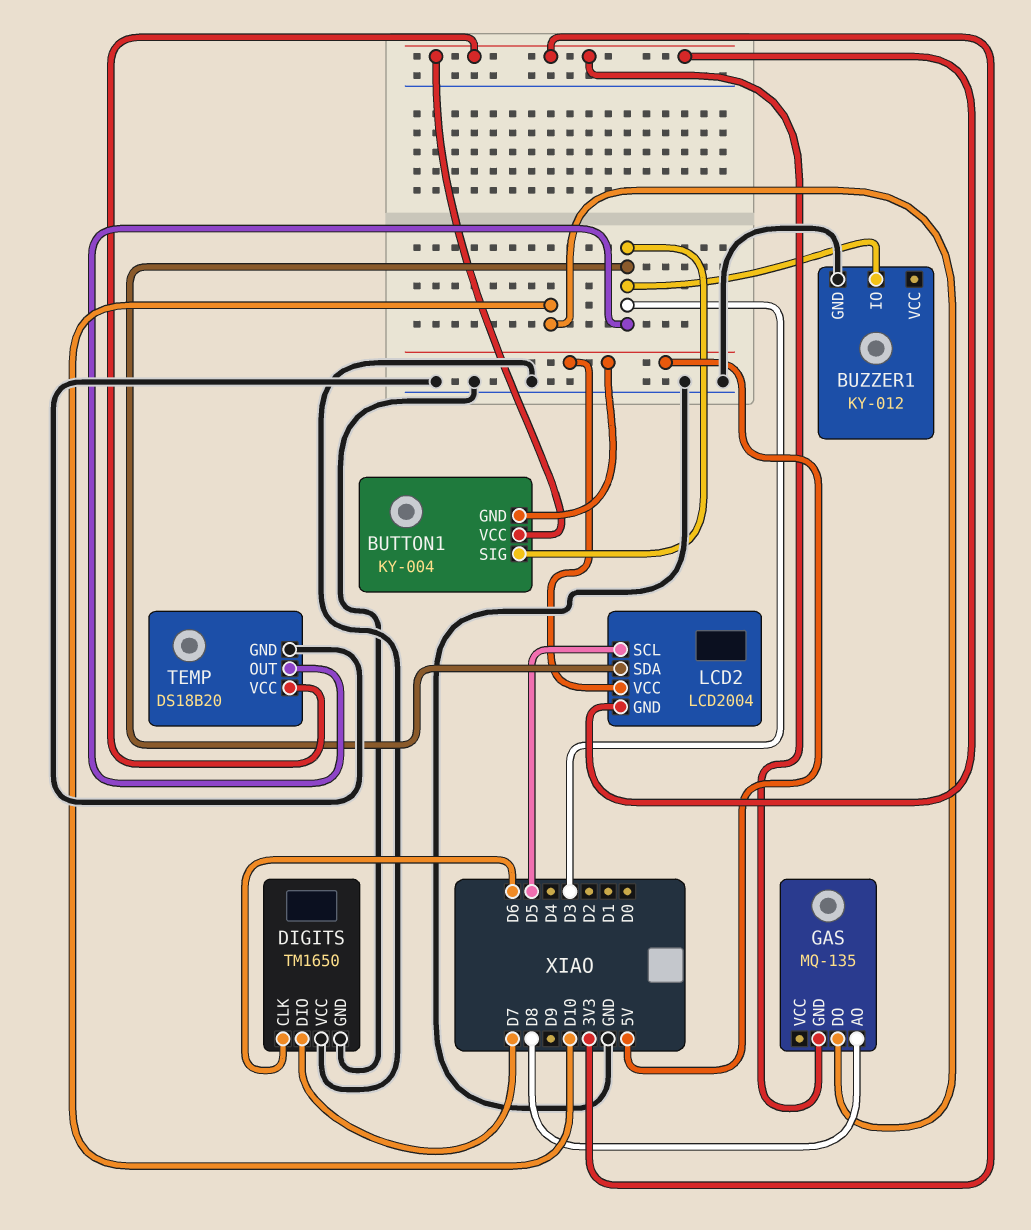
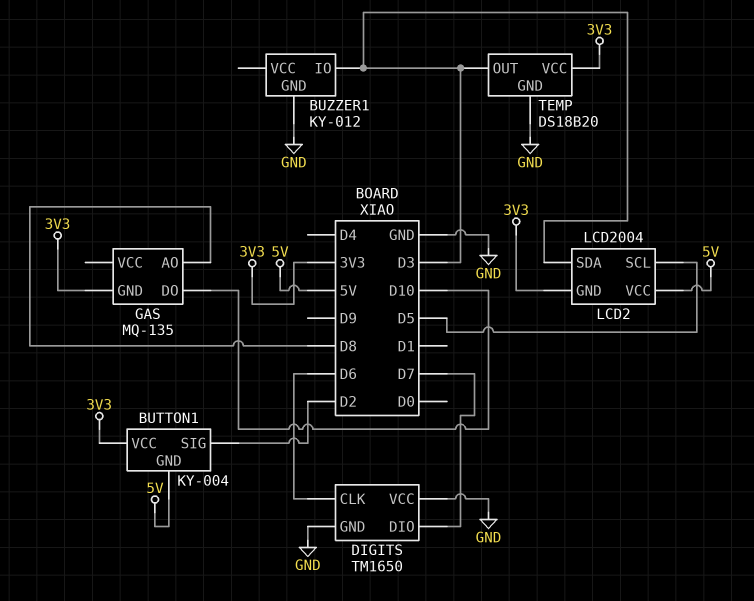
BUTTON1 pin SIG: D3 -> D2

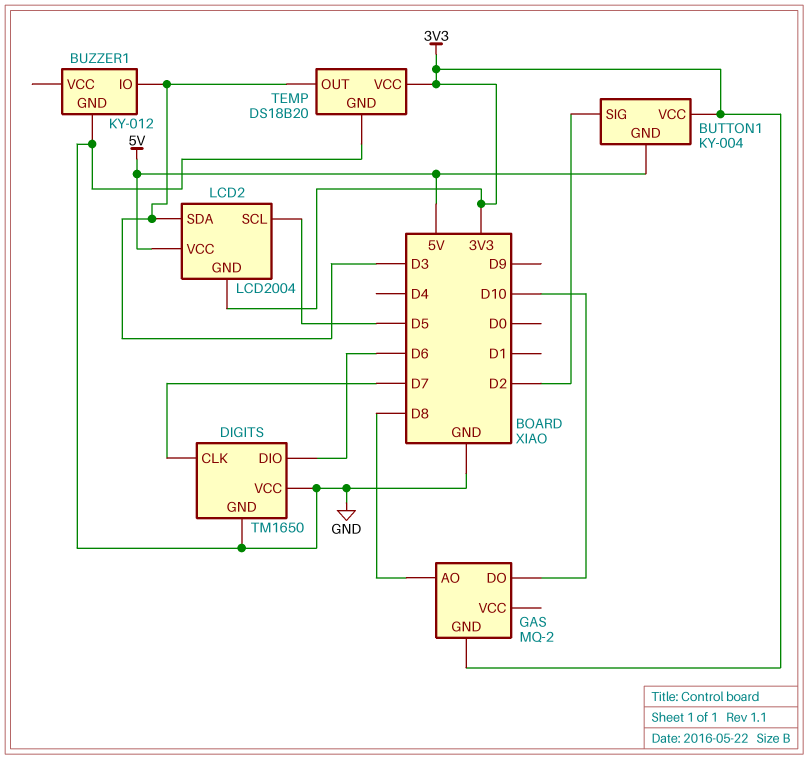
DIGITS pin CLK: D6 -> D7
DIGITS pin DIO: D7 -> D6
GAS: MQ-135 -> MQ-2

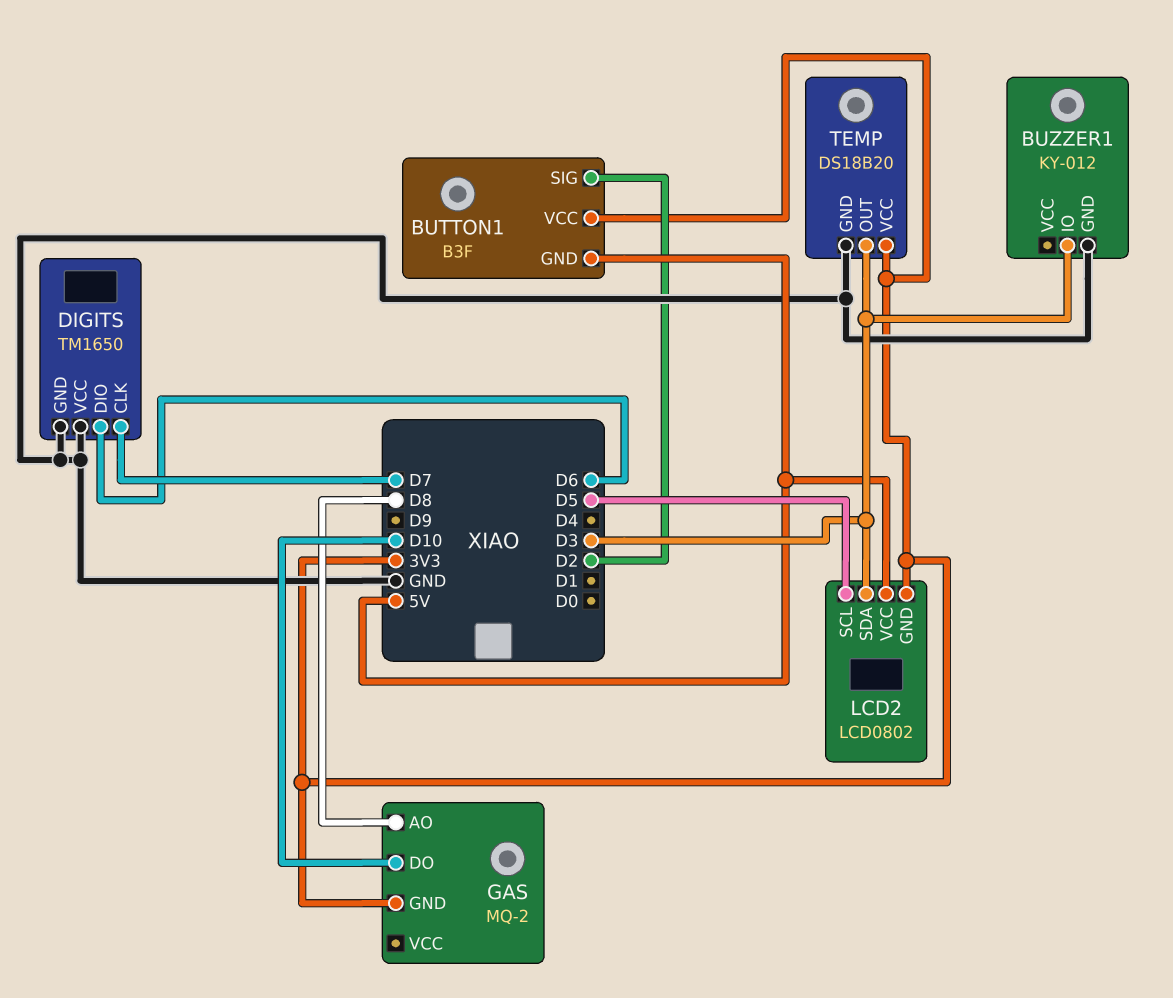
BUTTON1: KY-004 -> B3F
LCD2: LCD2004 -> LCD0802

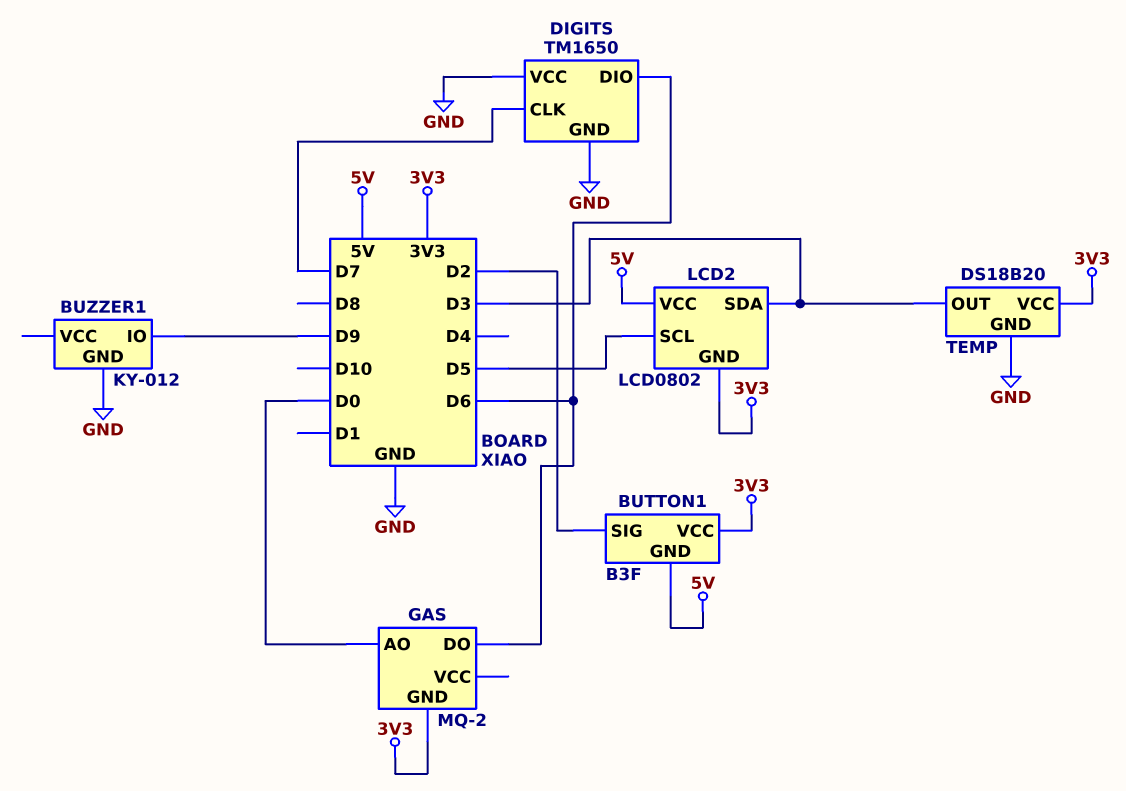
BUZZER1 pin IO: D3 -> D9
GAS pin AO: D8 -> D0
GAS pin DO: D10 -> D6

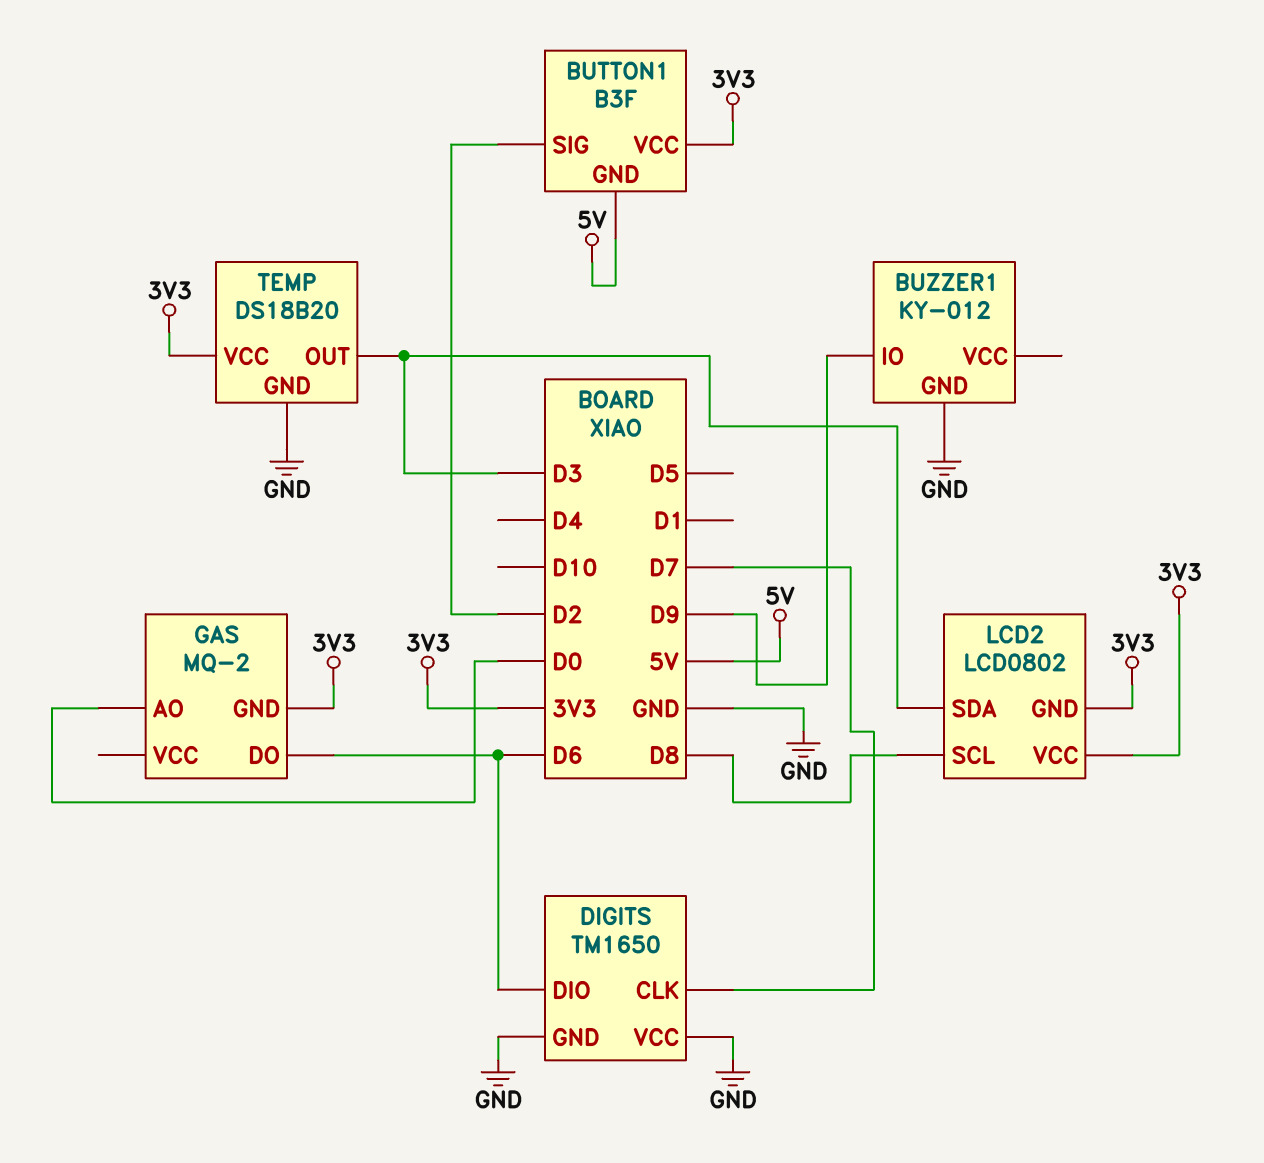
LCD2 pin SCL: D5 -> D8
LCD2 pin VCC: 5V -> 3V3

